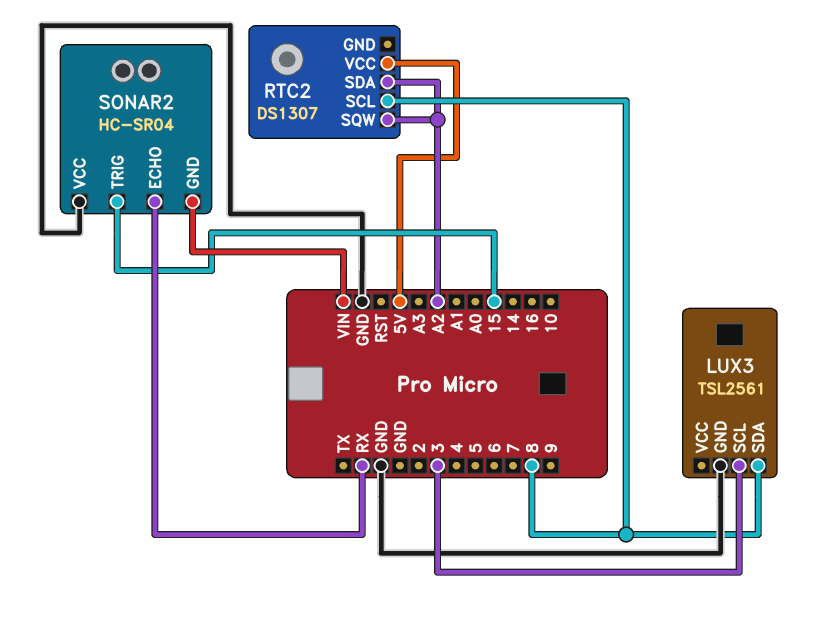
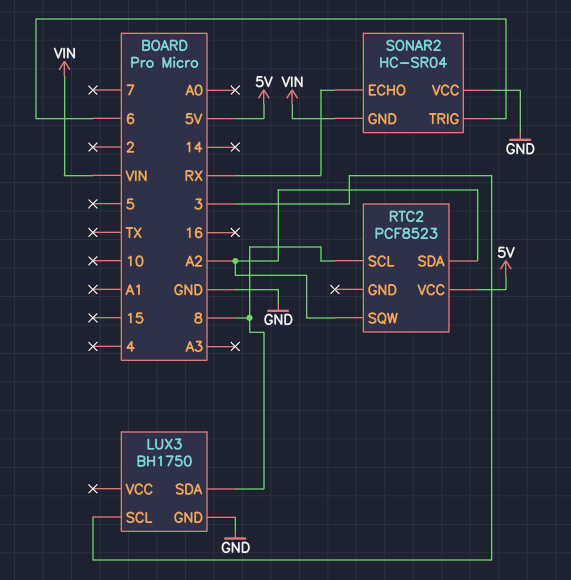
LUX3: TSL2561 -> BH1750
RTC2: DS1307 -> PCF8523
SONAR2 pin TRIG: 15 -> 6

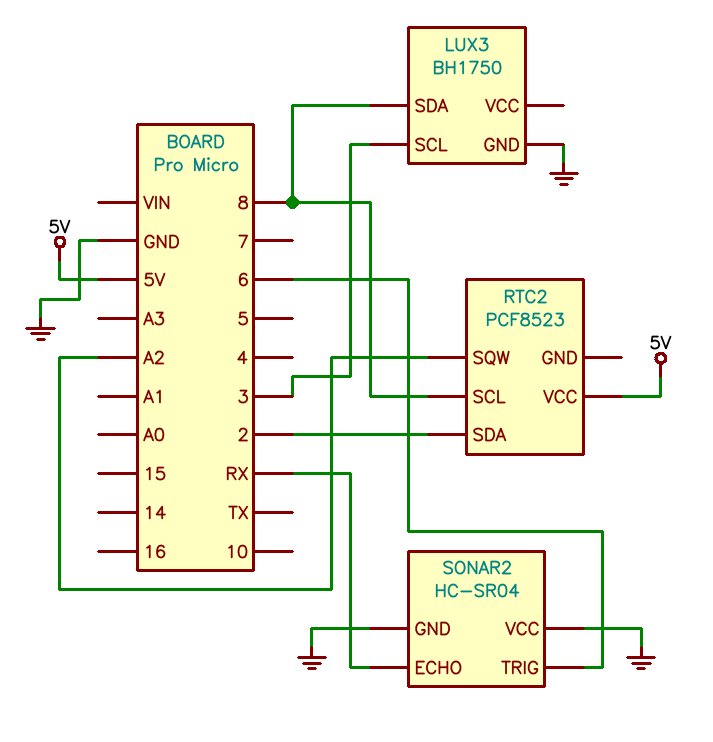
RTC2 pin SDA: A2 -> 2
SONAR2 pin GND: VIN -> GND

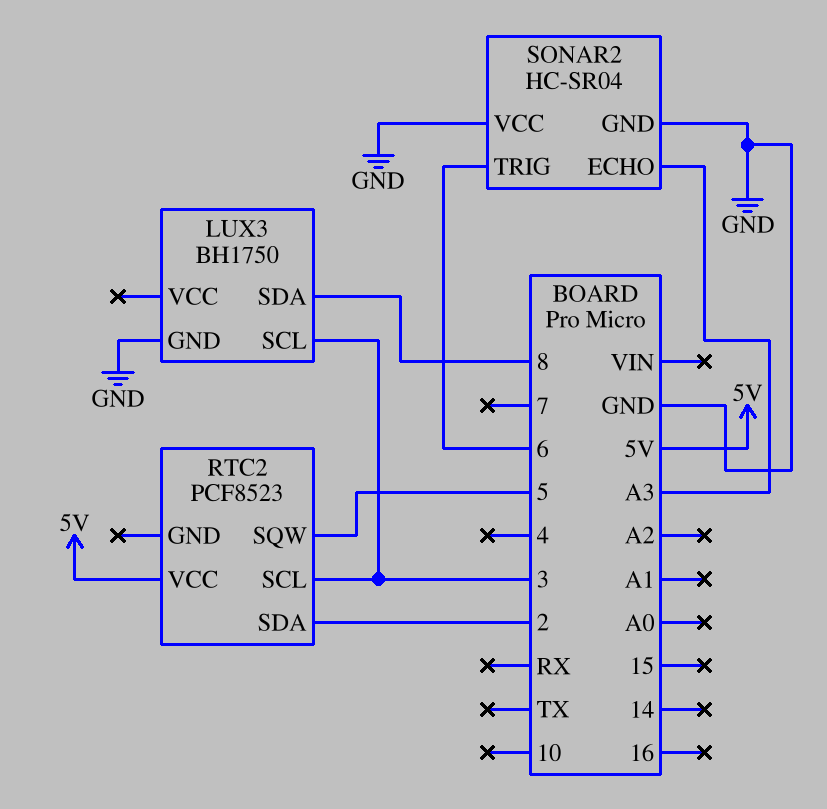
RTC2 pin SCL: 8 -> 3
RTC2 pin SQW: A2 -> 5
SONAR2 pin ECHO: RX -> A3

